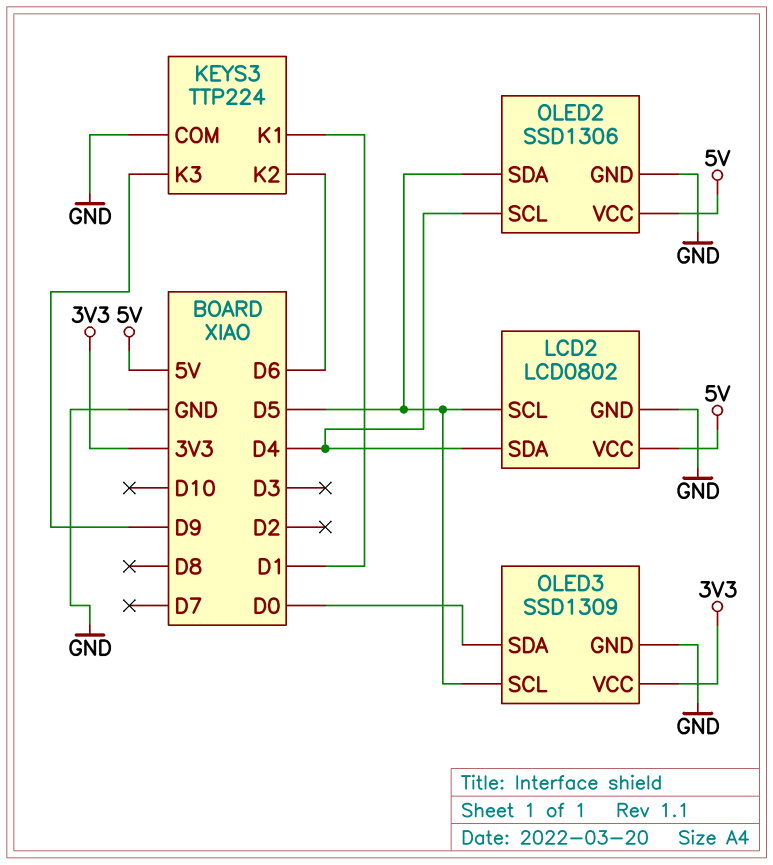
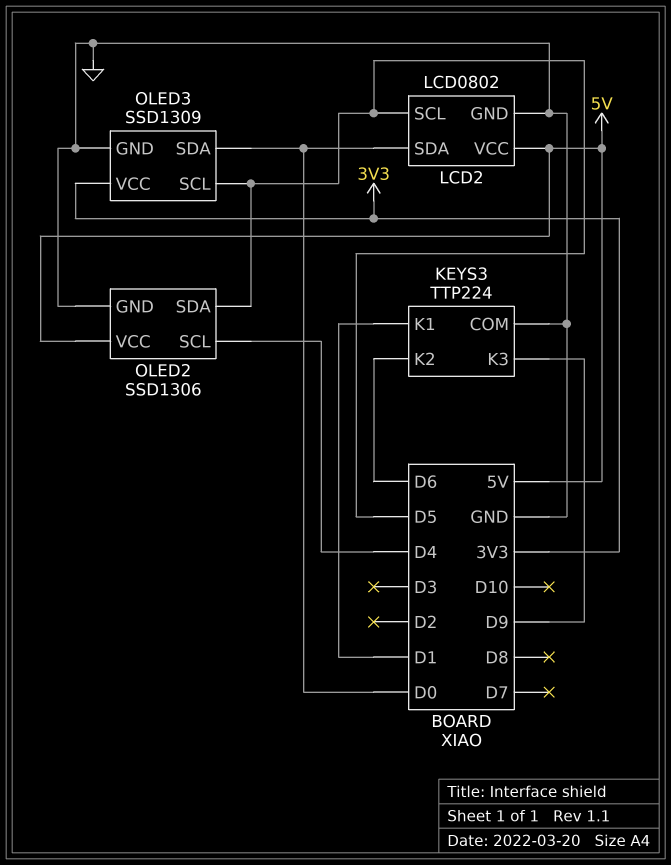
LCD2 pin SDA: D4 -> D0

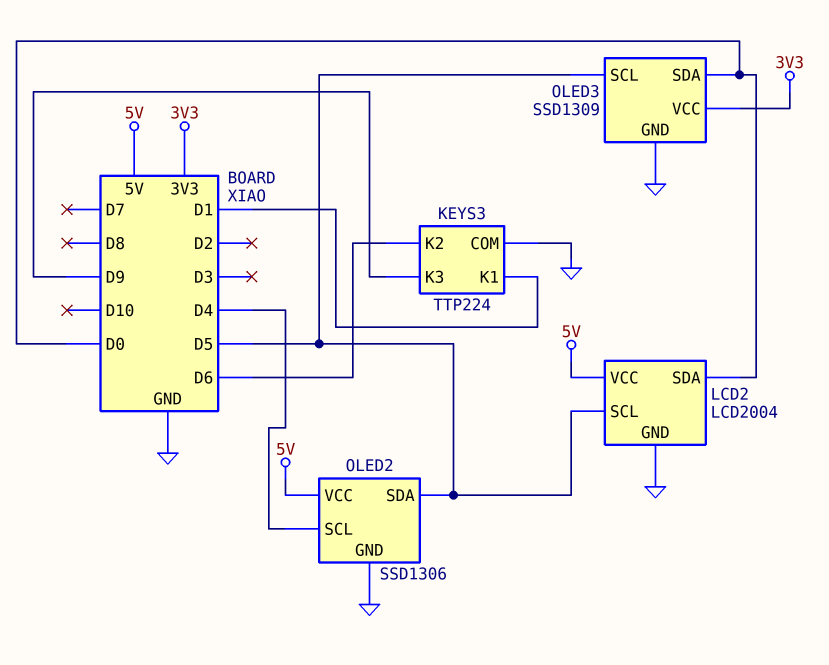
LCD2: LCD0802 -> LCD2004

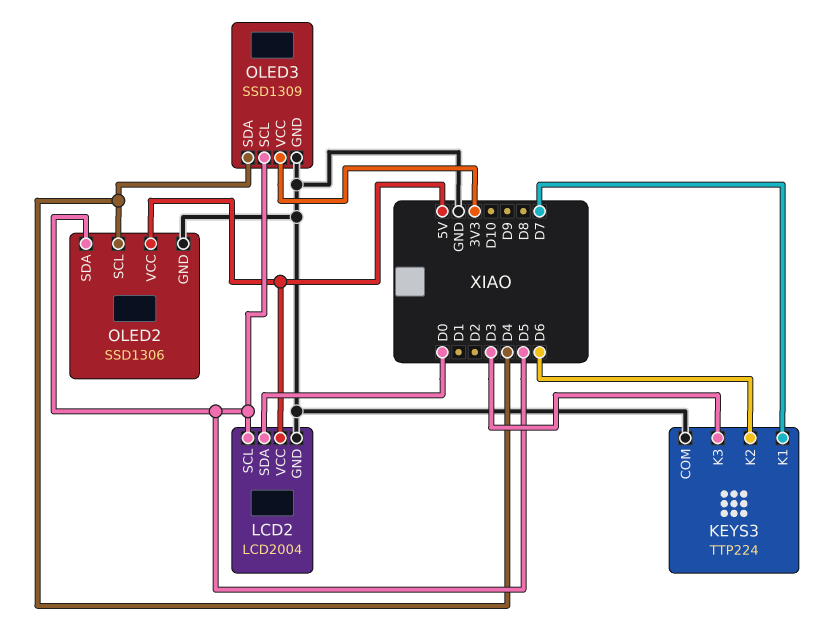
KEYS3 pin K1: D1 -> D7
KEYS3 pin K3: D9 -> D3
OLED3 pin SDA: D0 -> D4

